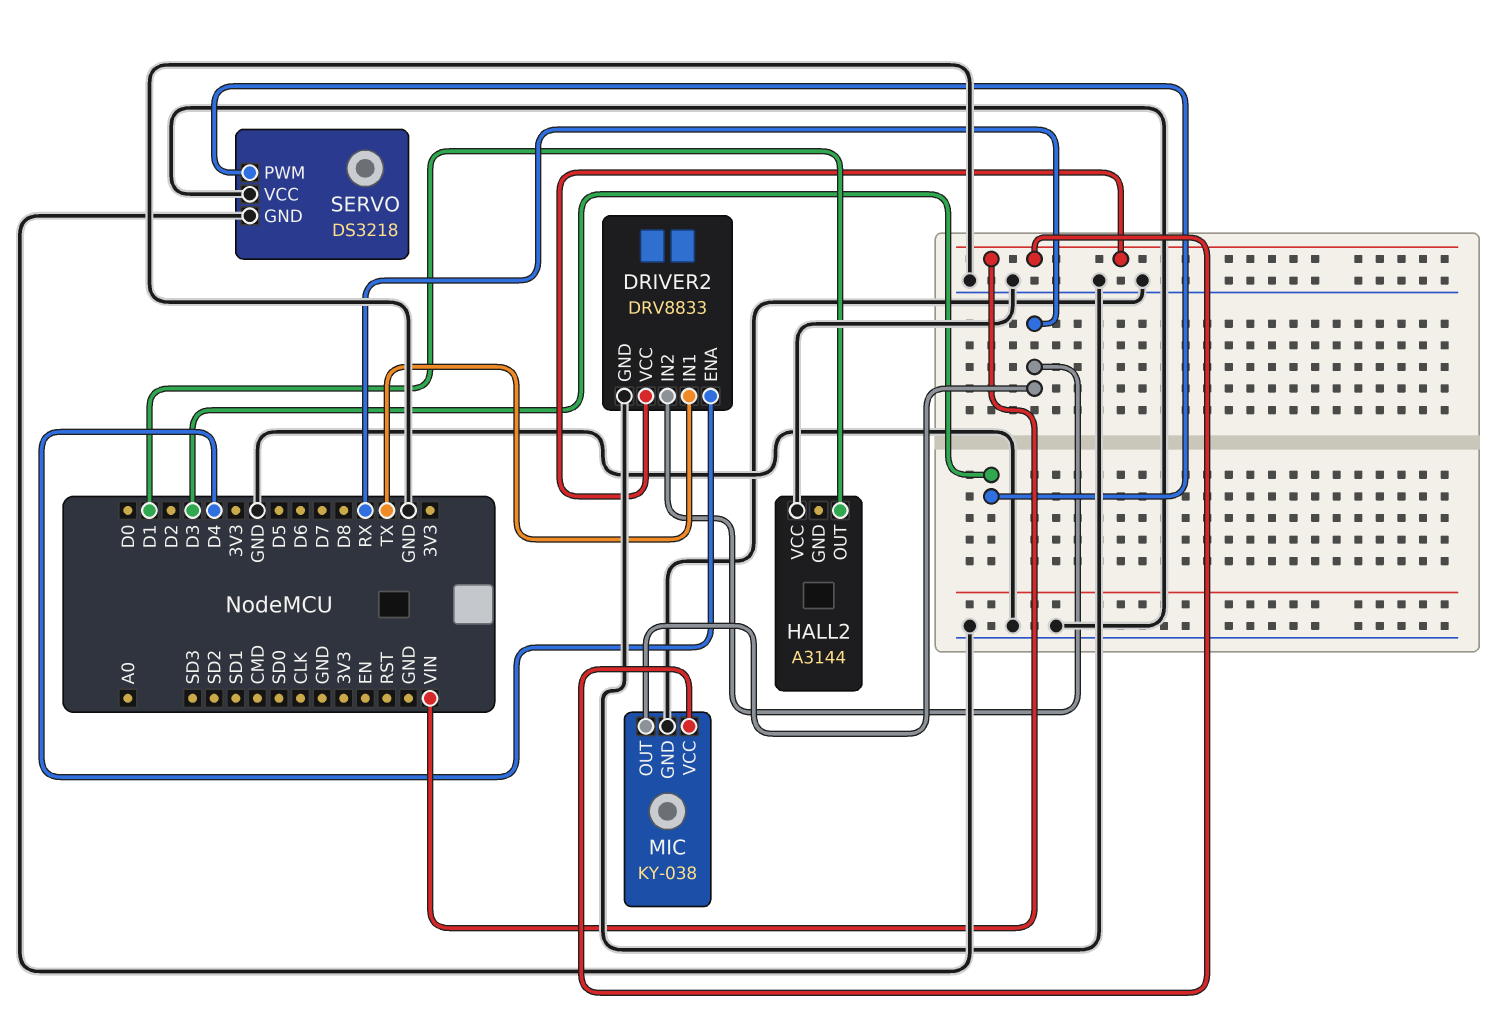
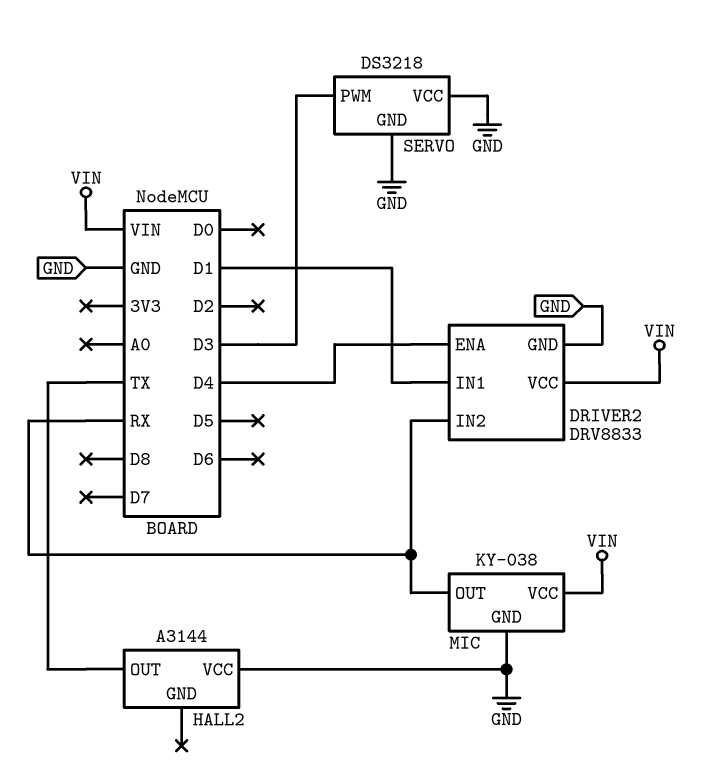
DRIVER2 pin IN1: TX -> D1
HALL2 pin OUT: D1 -> TX

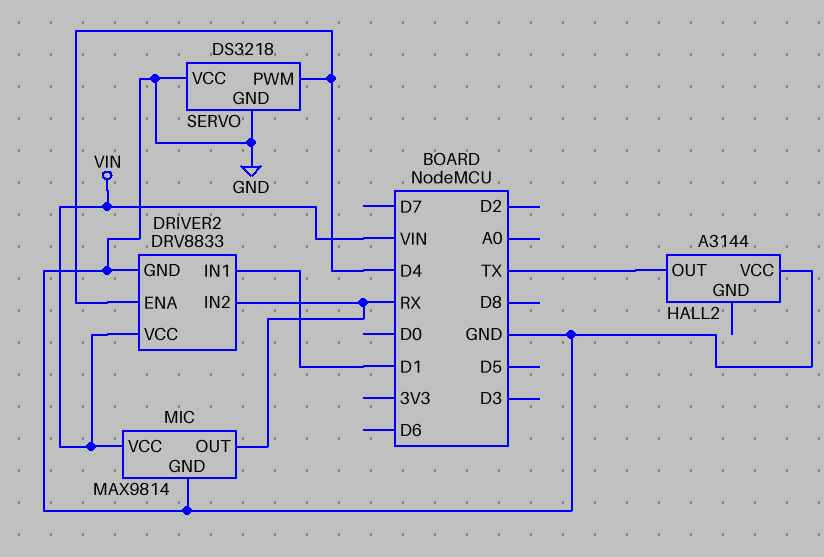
MIC: KY-038 -> MAX9814
SERVO pin PWM: D3 -> D4

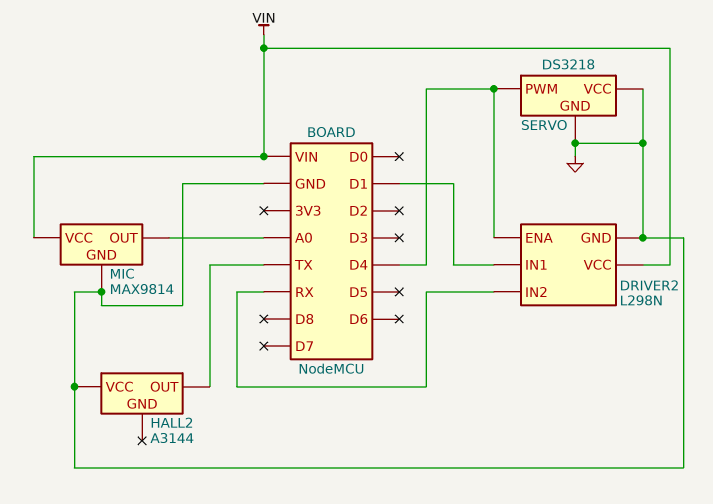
DRIVER2: DRV8833 -> L298N
MIC pin OUT: RX -> A0

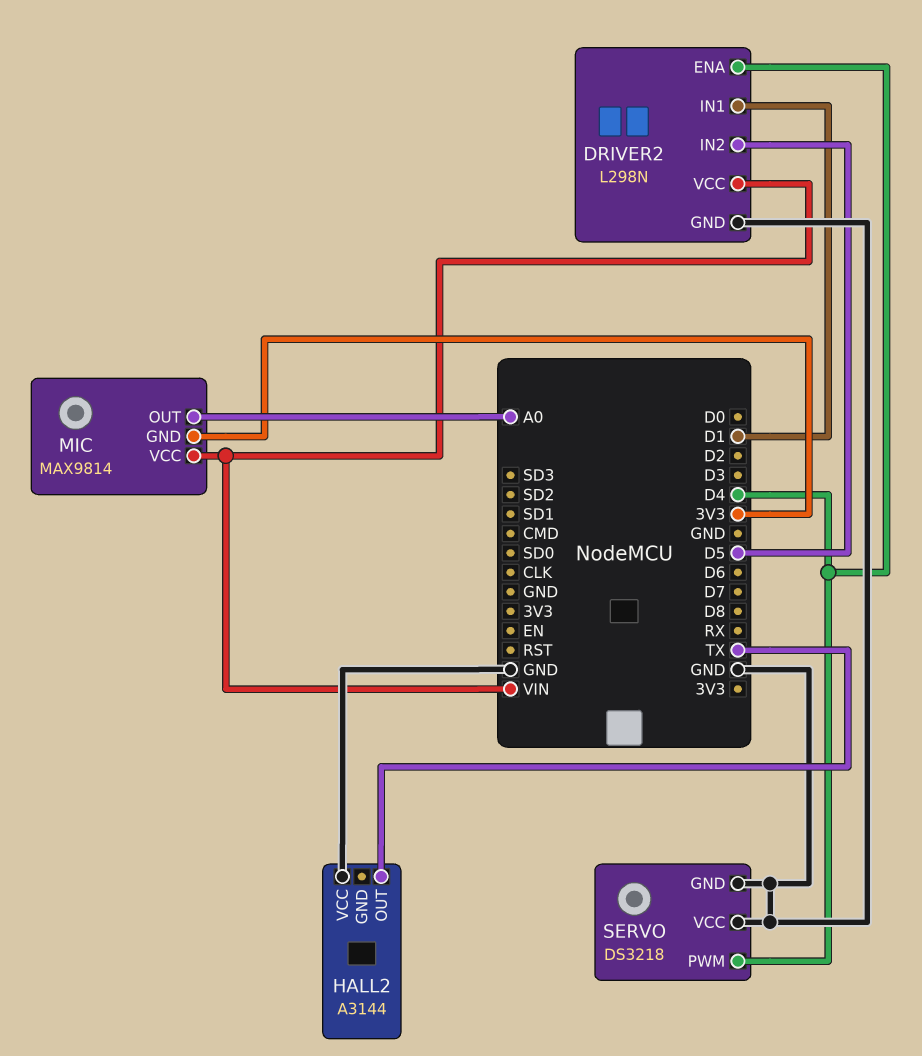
DRIVER2 pin IN2: RX -> D5
MIC pin GND: GND -> 3V3

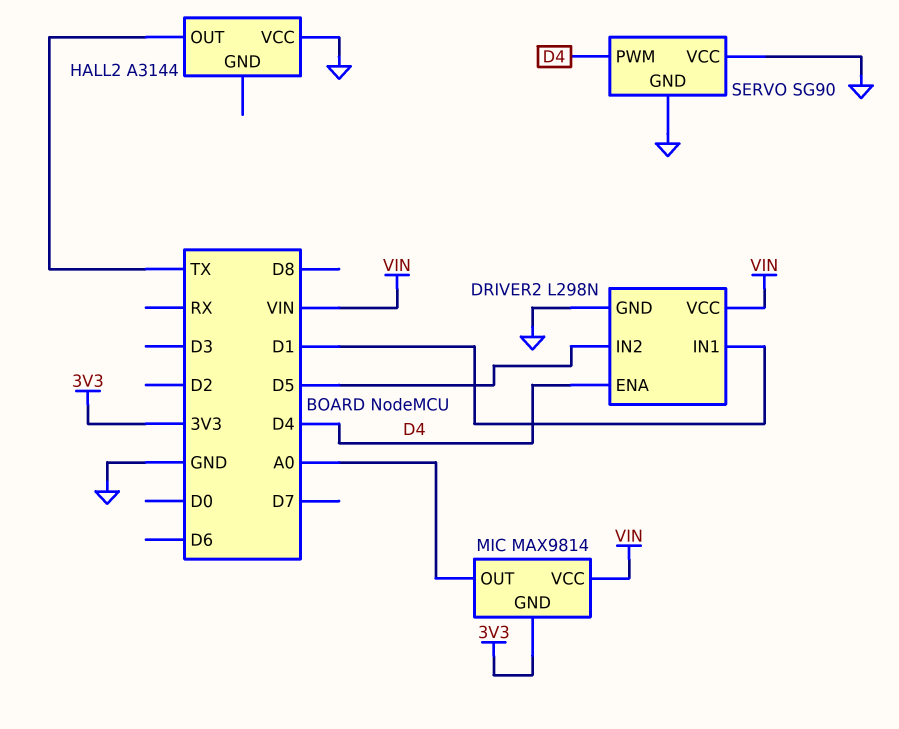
SERVO: DS3218 -> SG90

